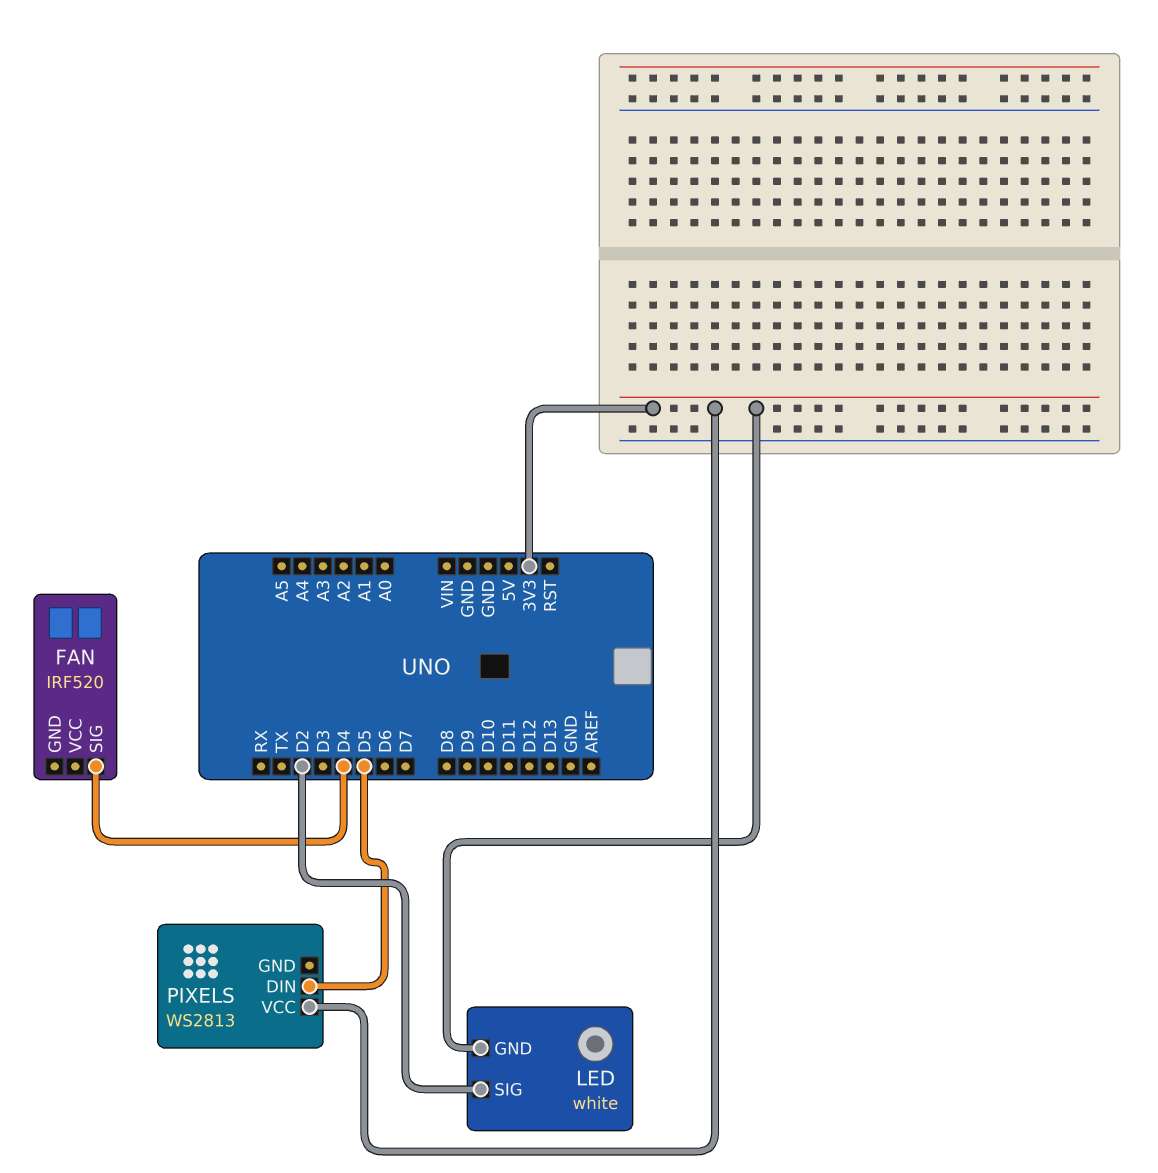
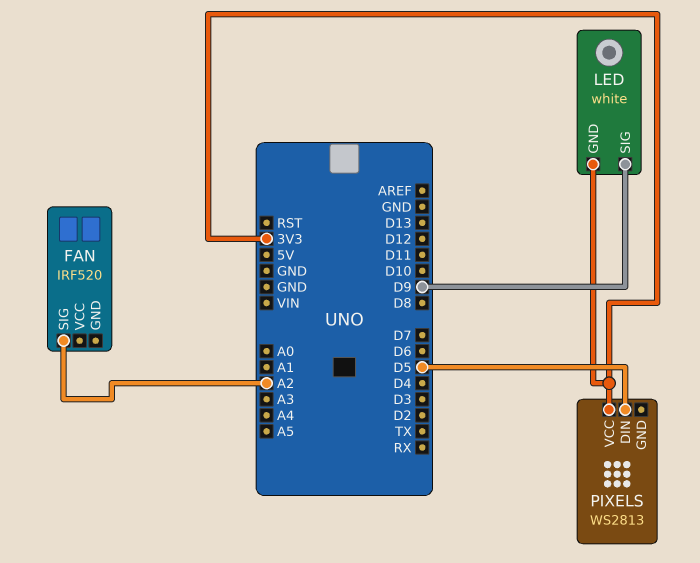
FAN pin SIG: D4 -> A2
LED pin SIG: D2 -> D9

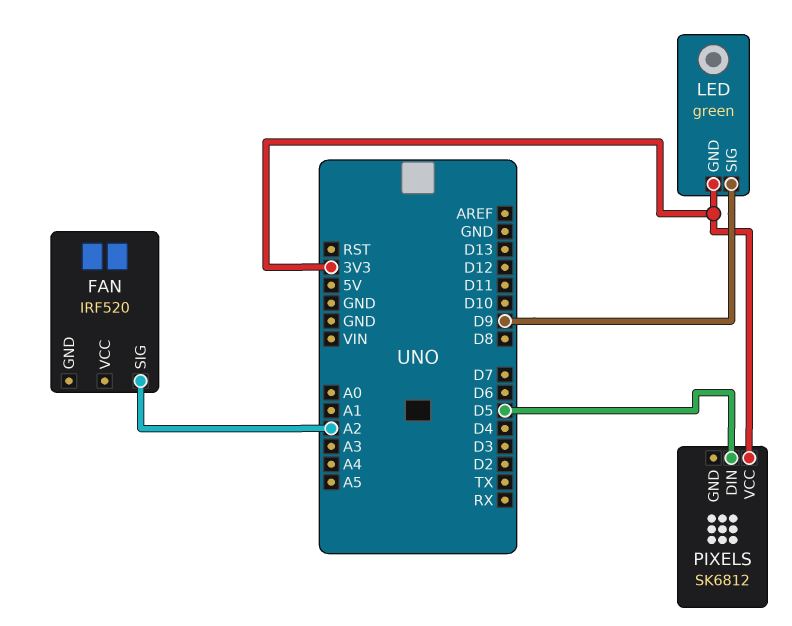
LED: white -> green
PIXELS: WS2813 -> SK6812

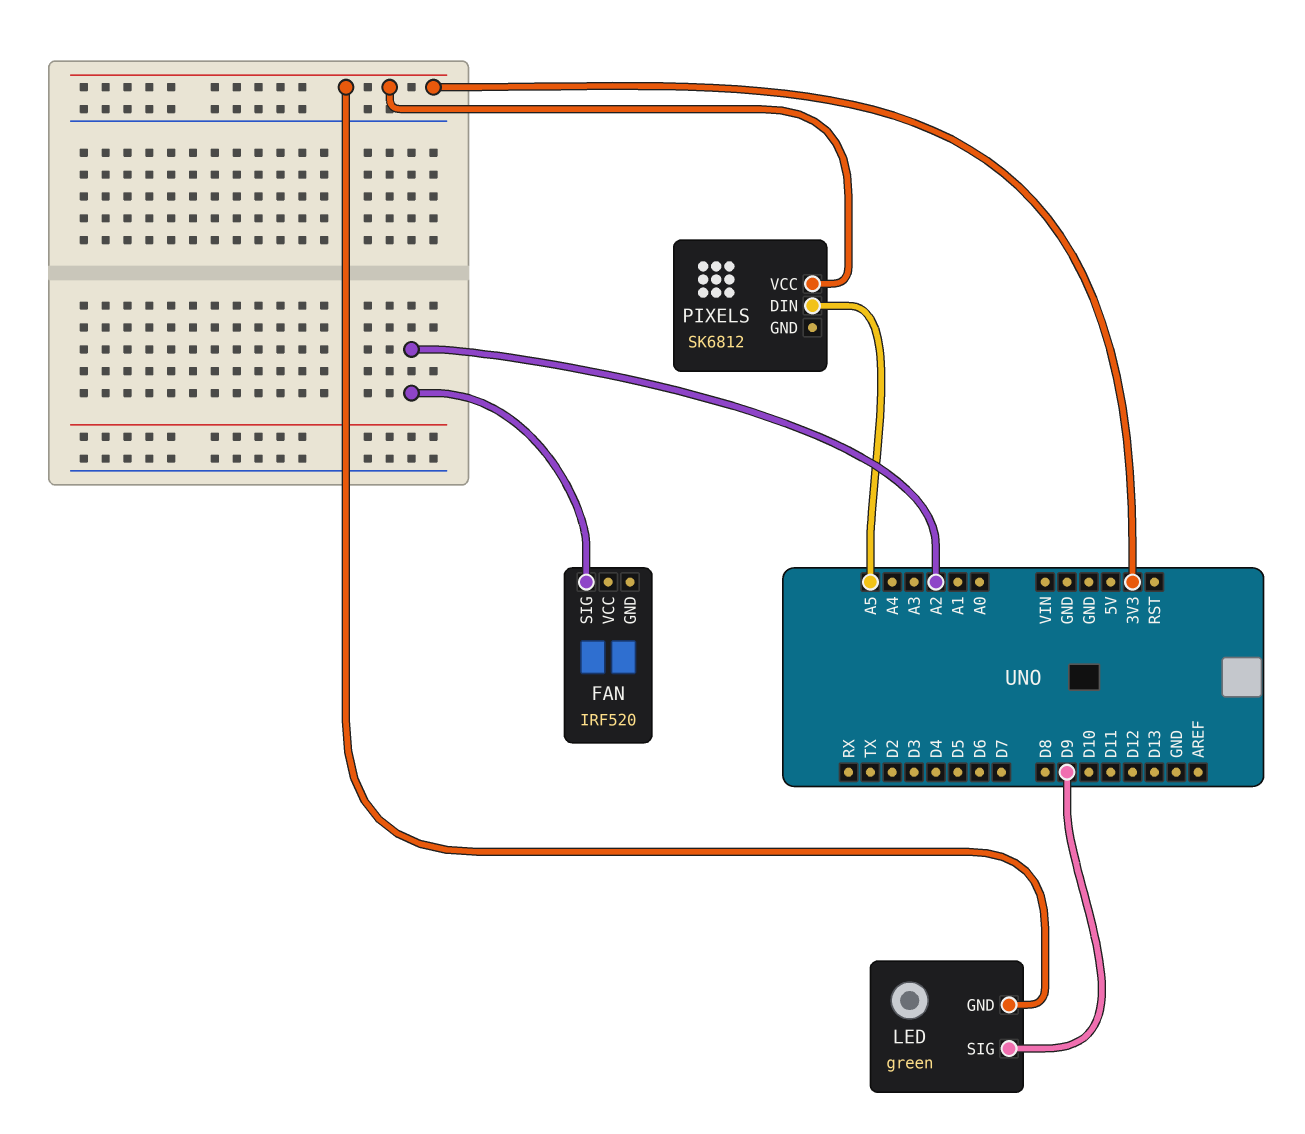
PIXELS pin DIN: D5 -> A5

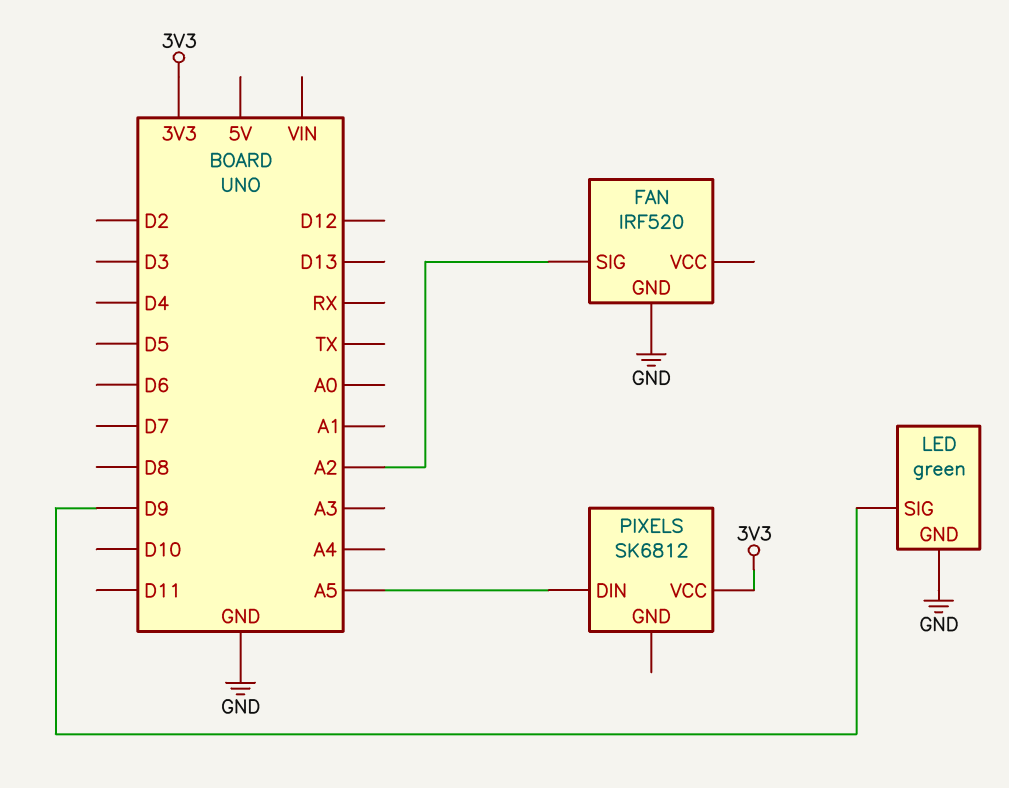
FAN pin GND: none -> GND
LED pin GND: 3V3 -> GND

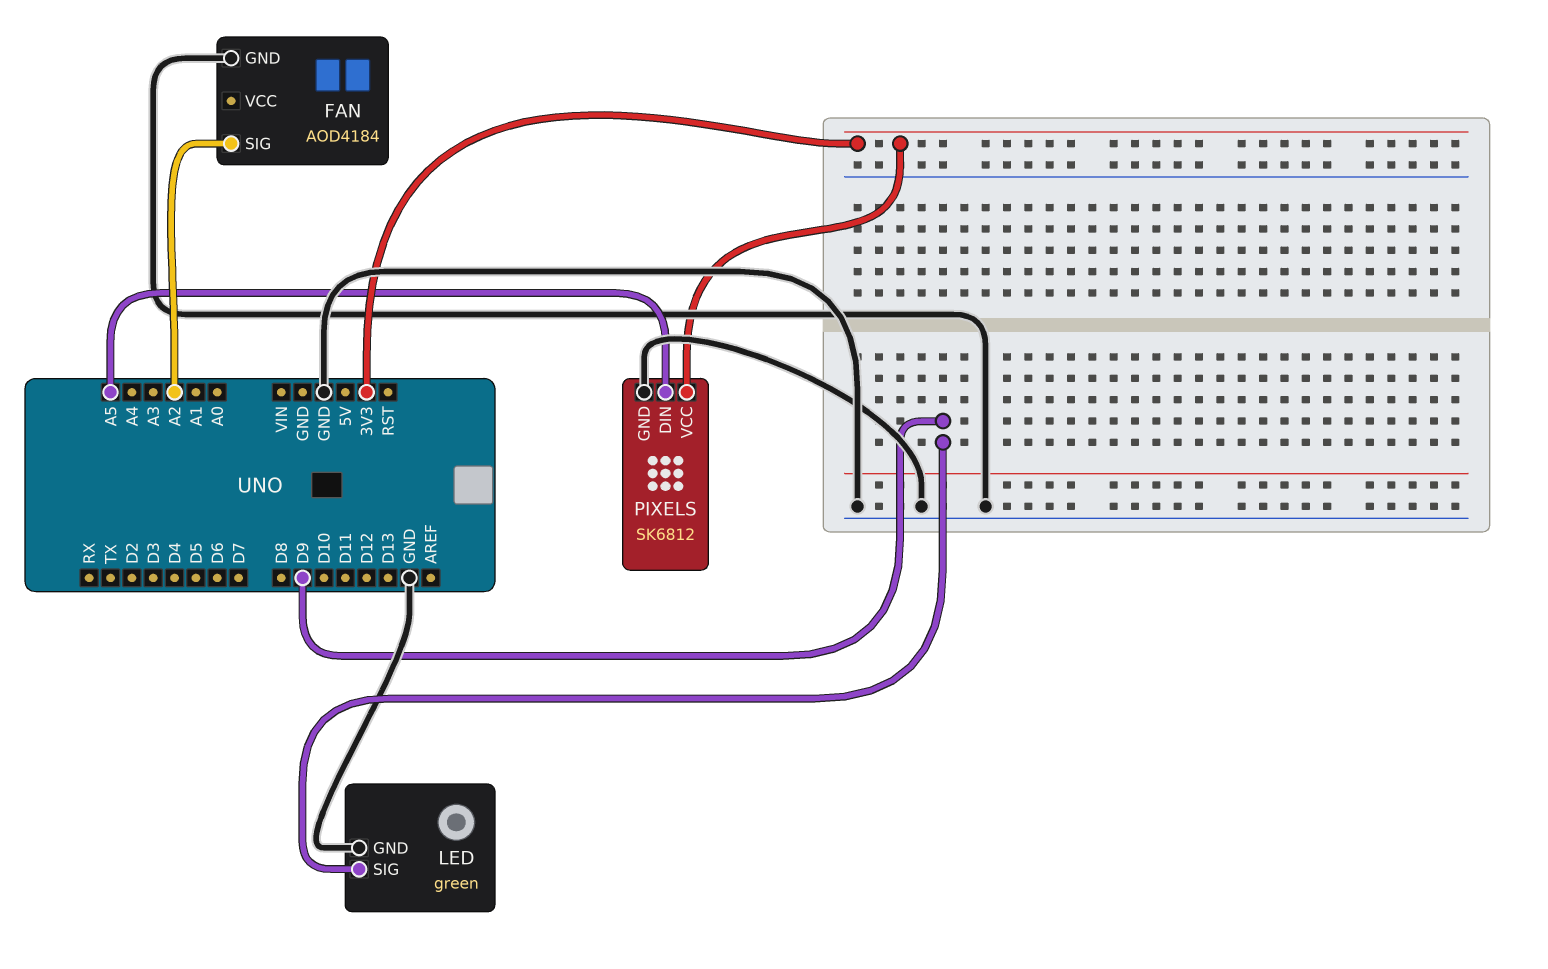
FAN: IRF520 -> AOD4184
PIXELS pin GND: none -> GND

